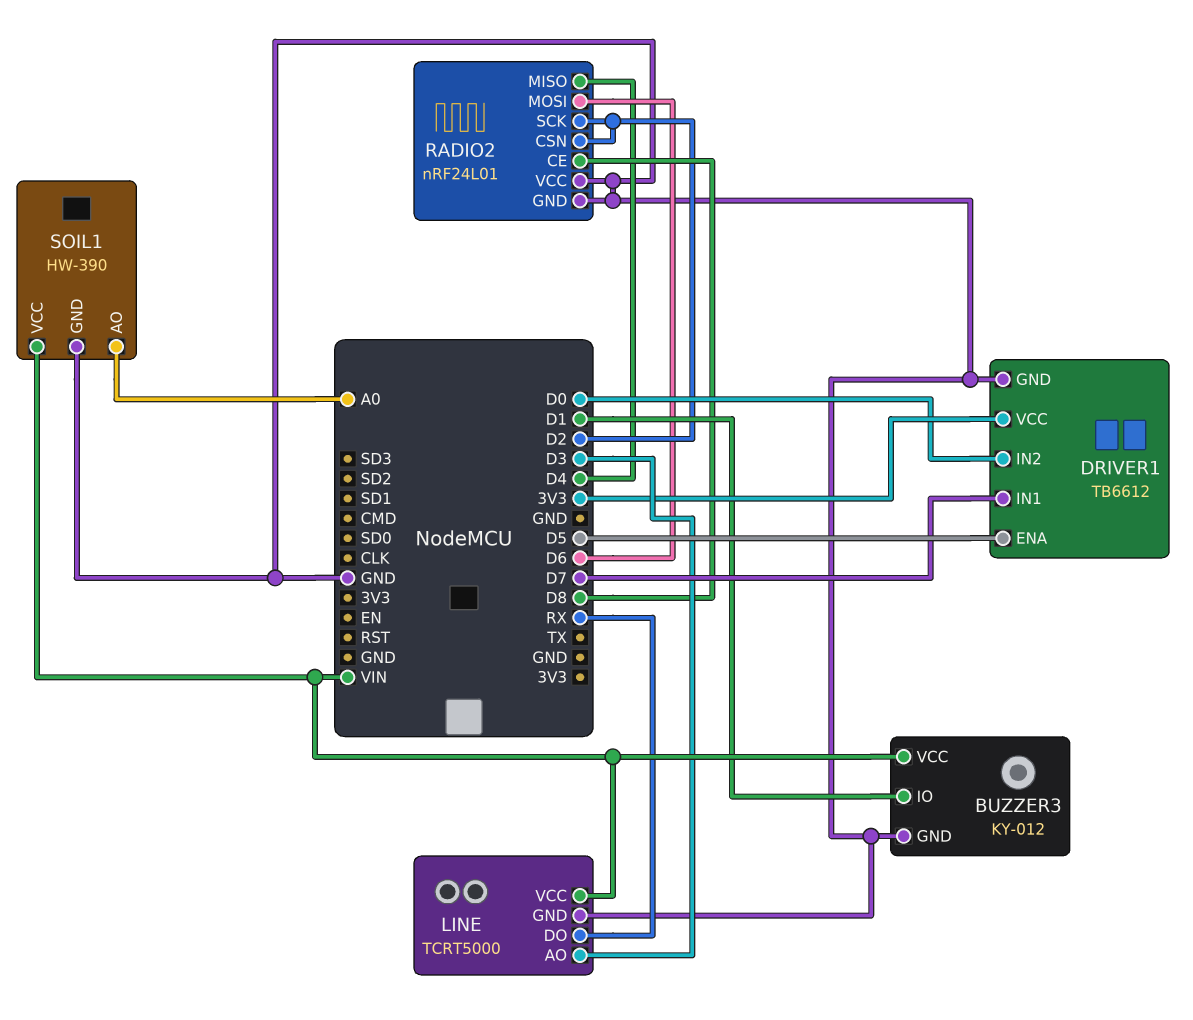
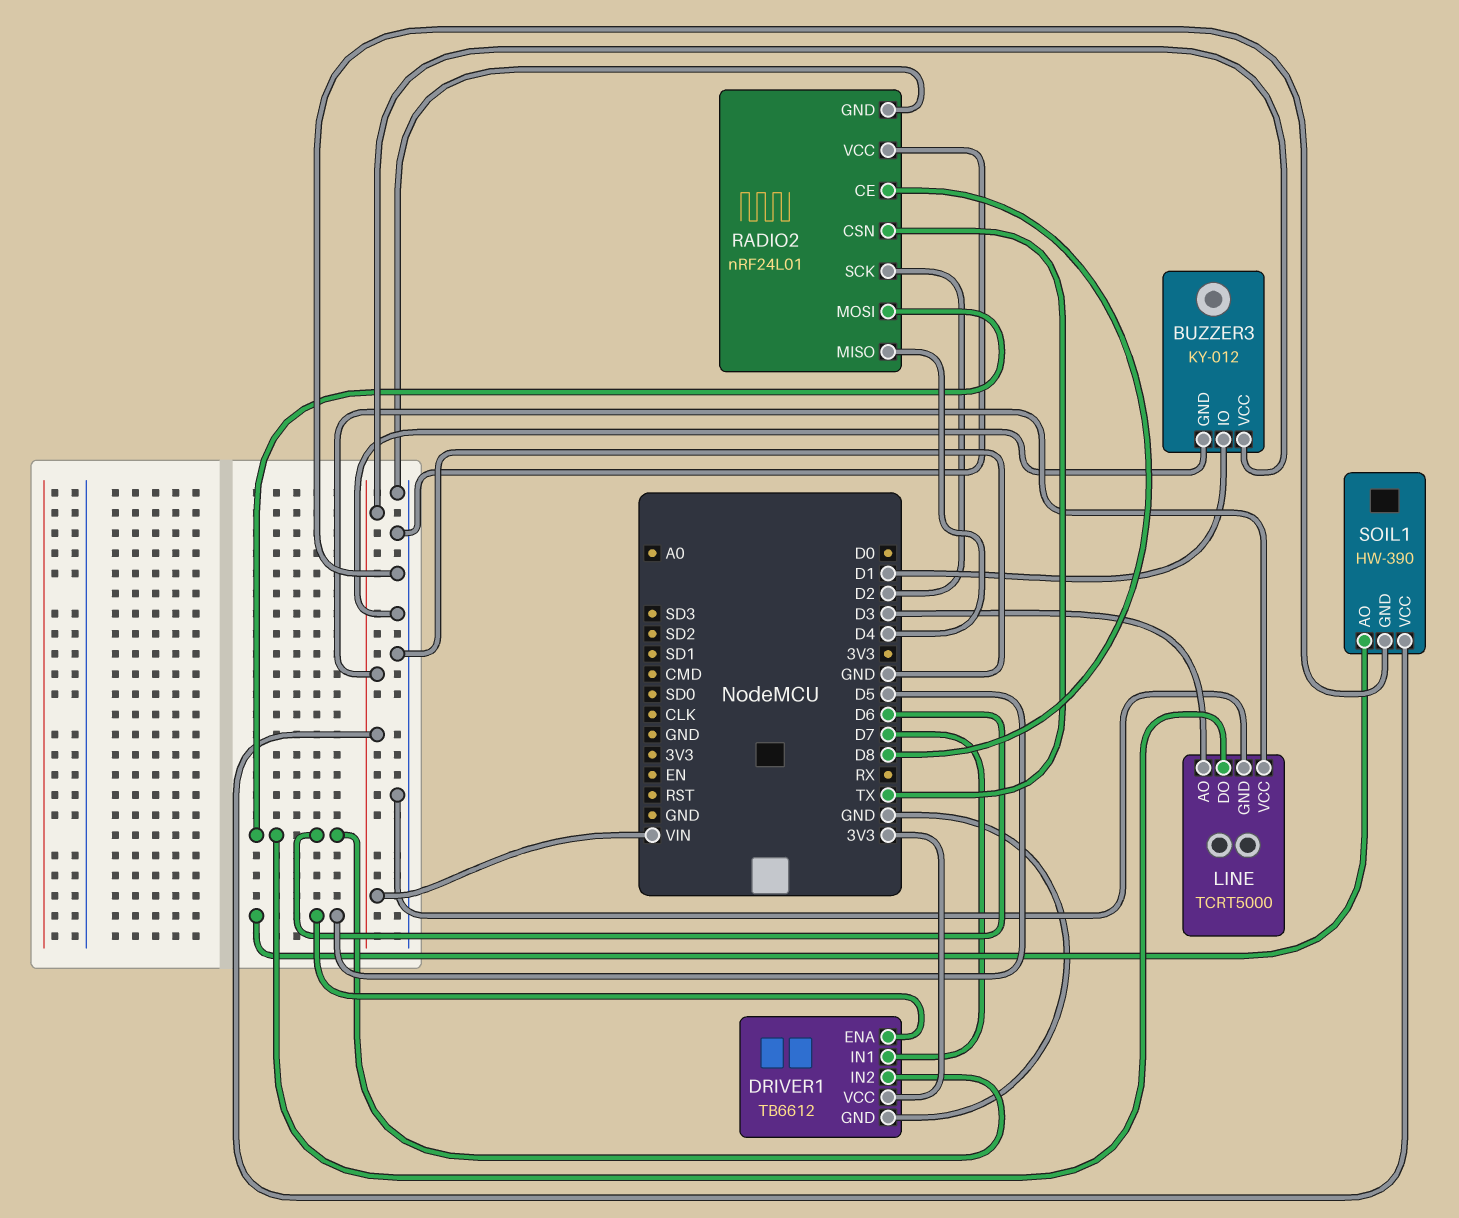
DRIVER1 pin IN2: D0 -> D6
LINE pin DO: RX -> D6
RADIO2 pin CSN: D2 -> TX
SOIL1 pin AO: A0 -> D5

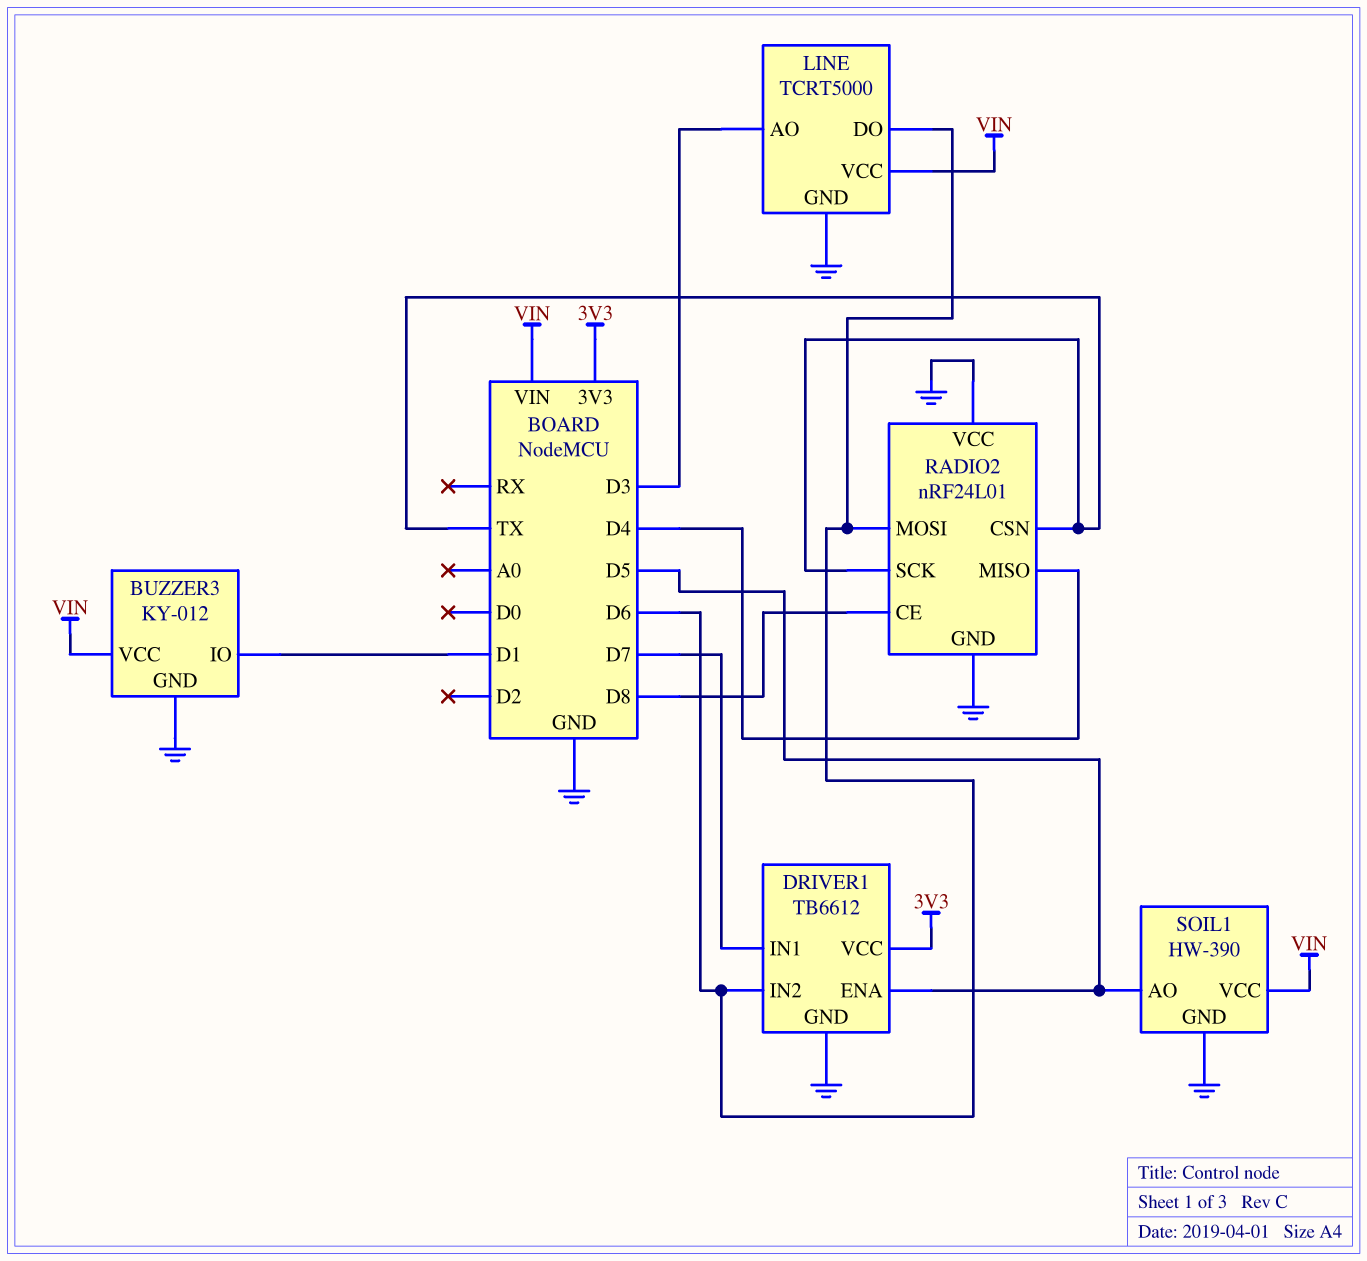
RADIO2 pin SCK: D2 -> TX

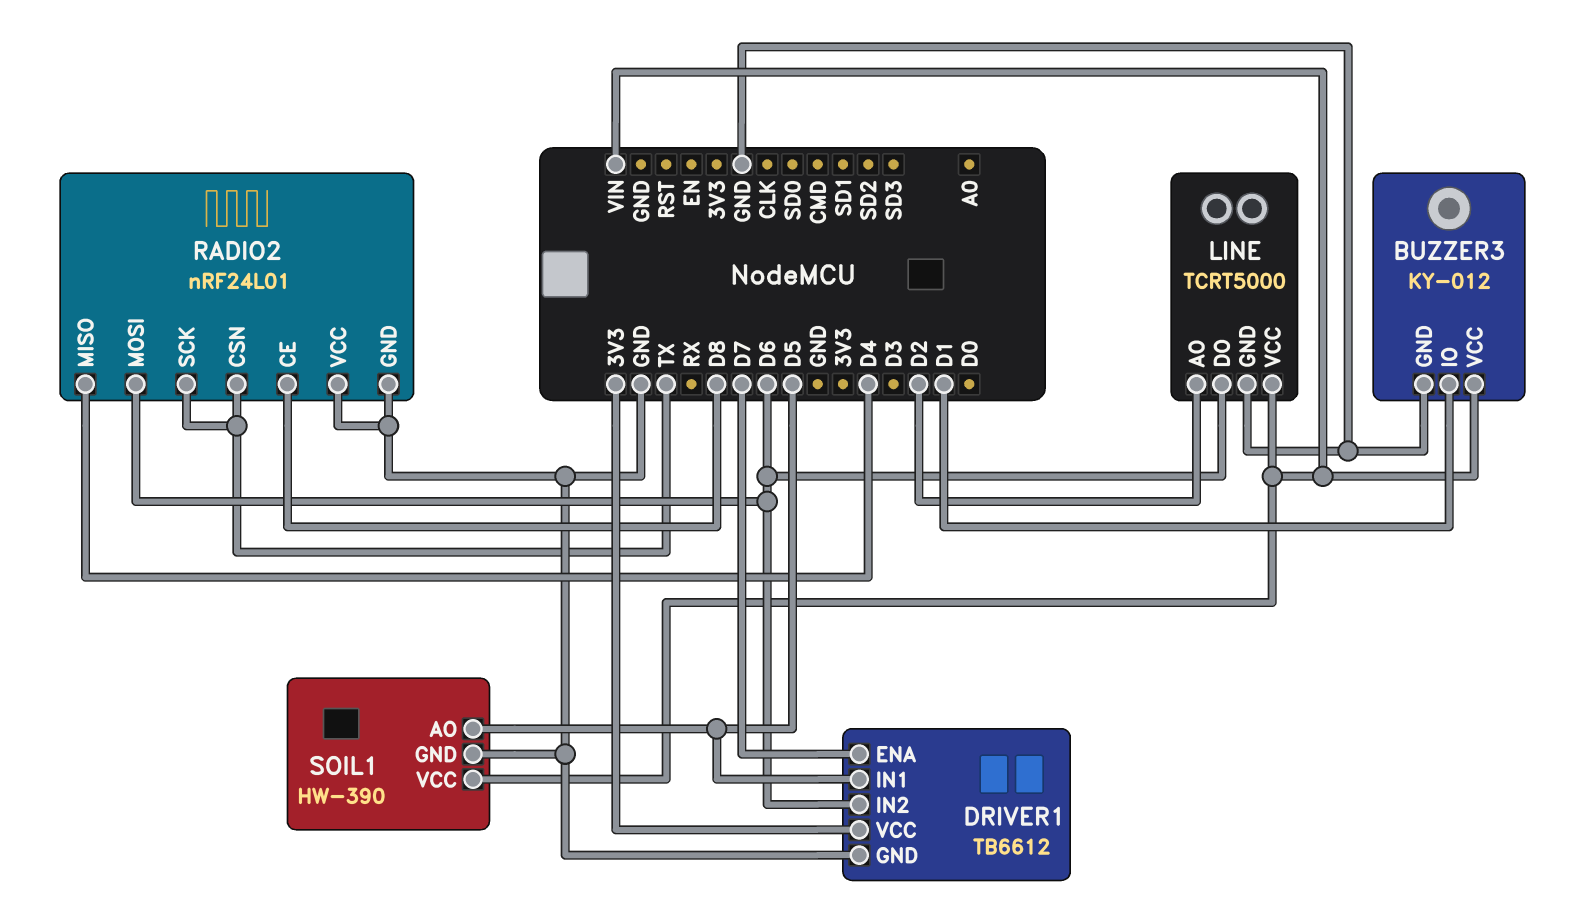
DRIVER1 pin ENA: D5 -> D7
DRIVER1 pin IN1: D7 -> D5
LINE pin AO: D3 -> D2

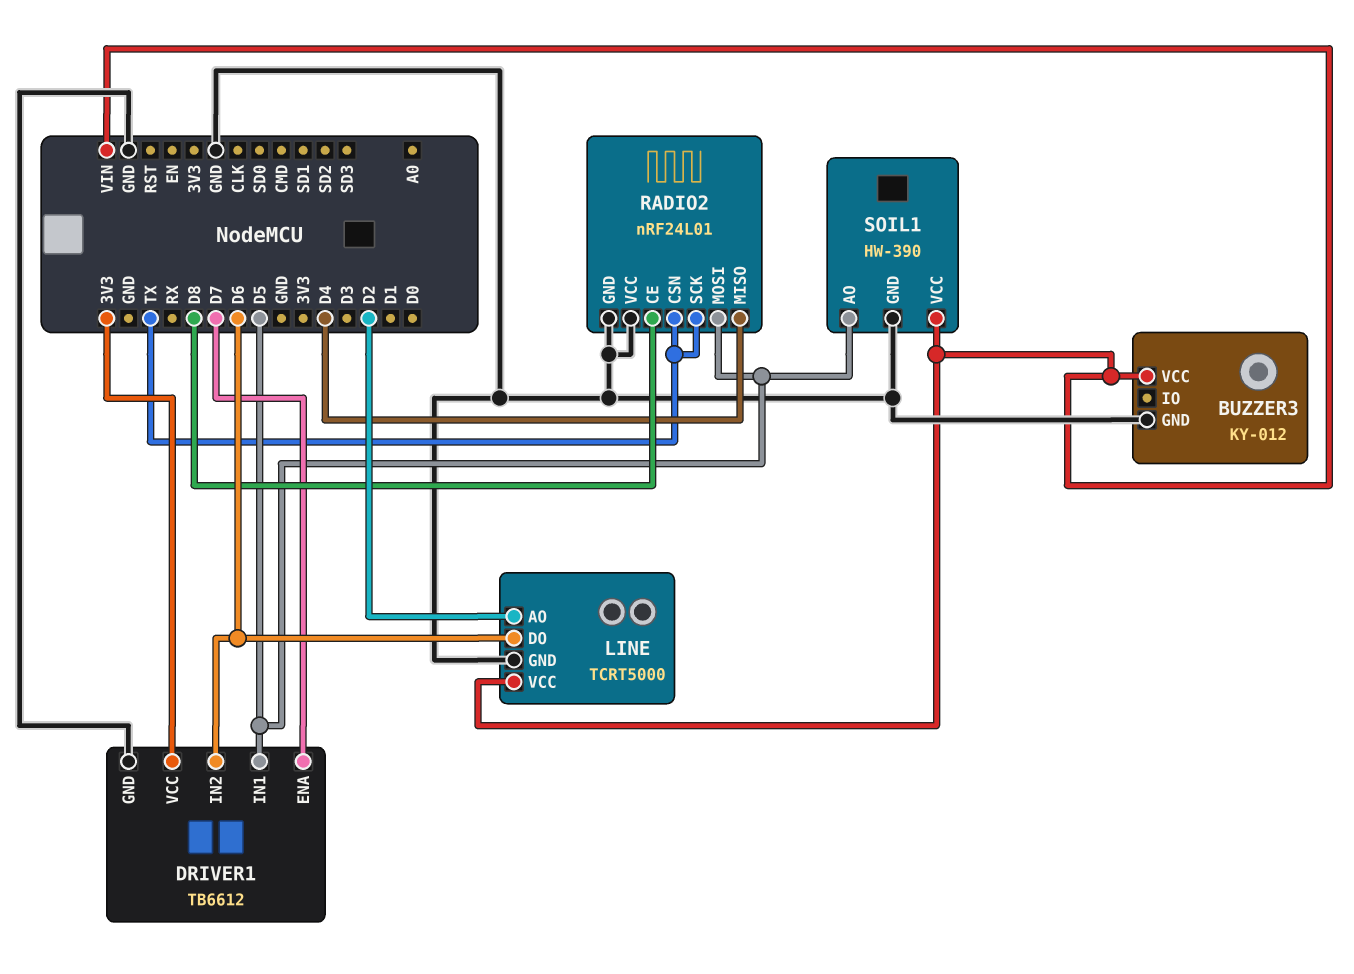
BUZZER3 pin IO: D1 -> none
RADIO2 pin MOSI: D6 -> D5

